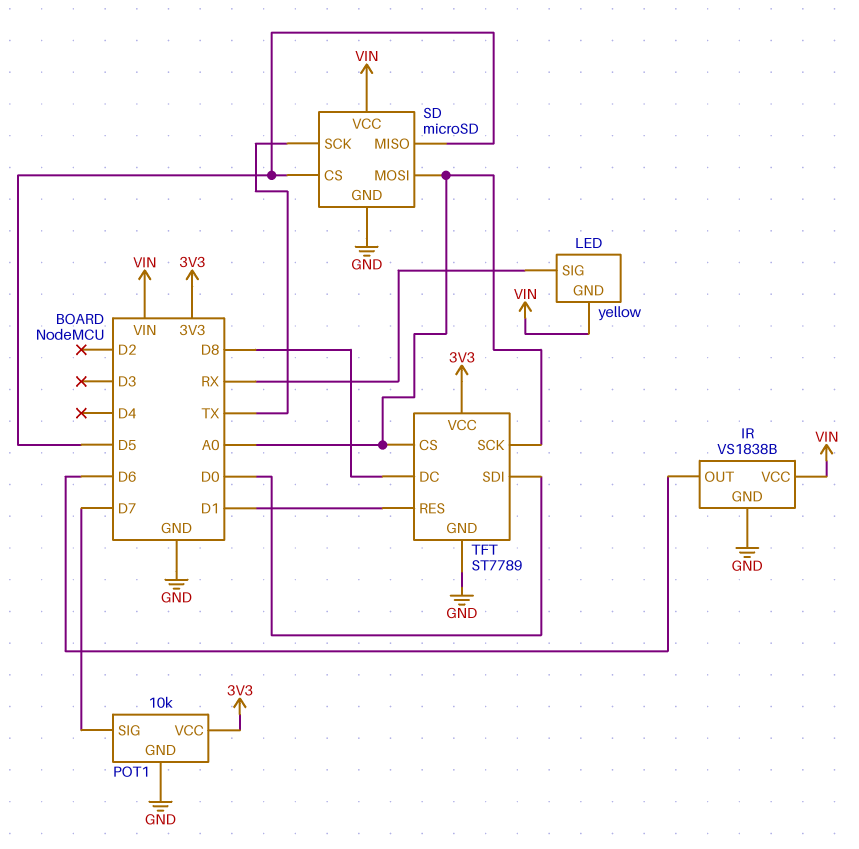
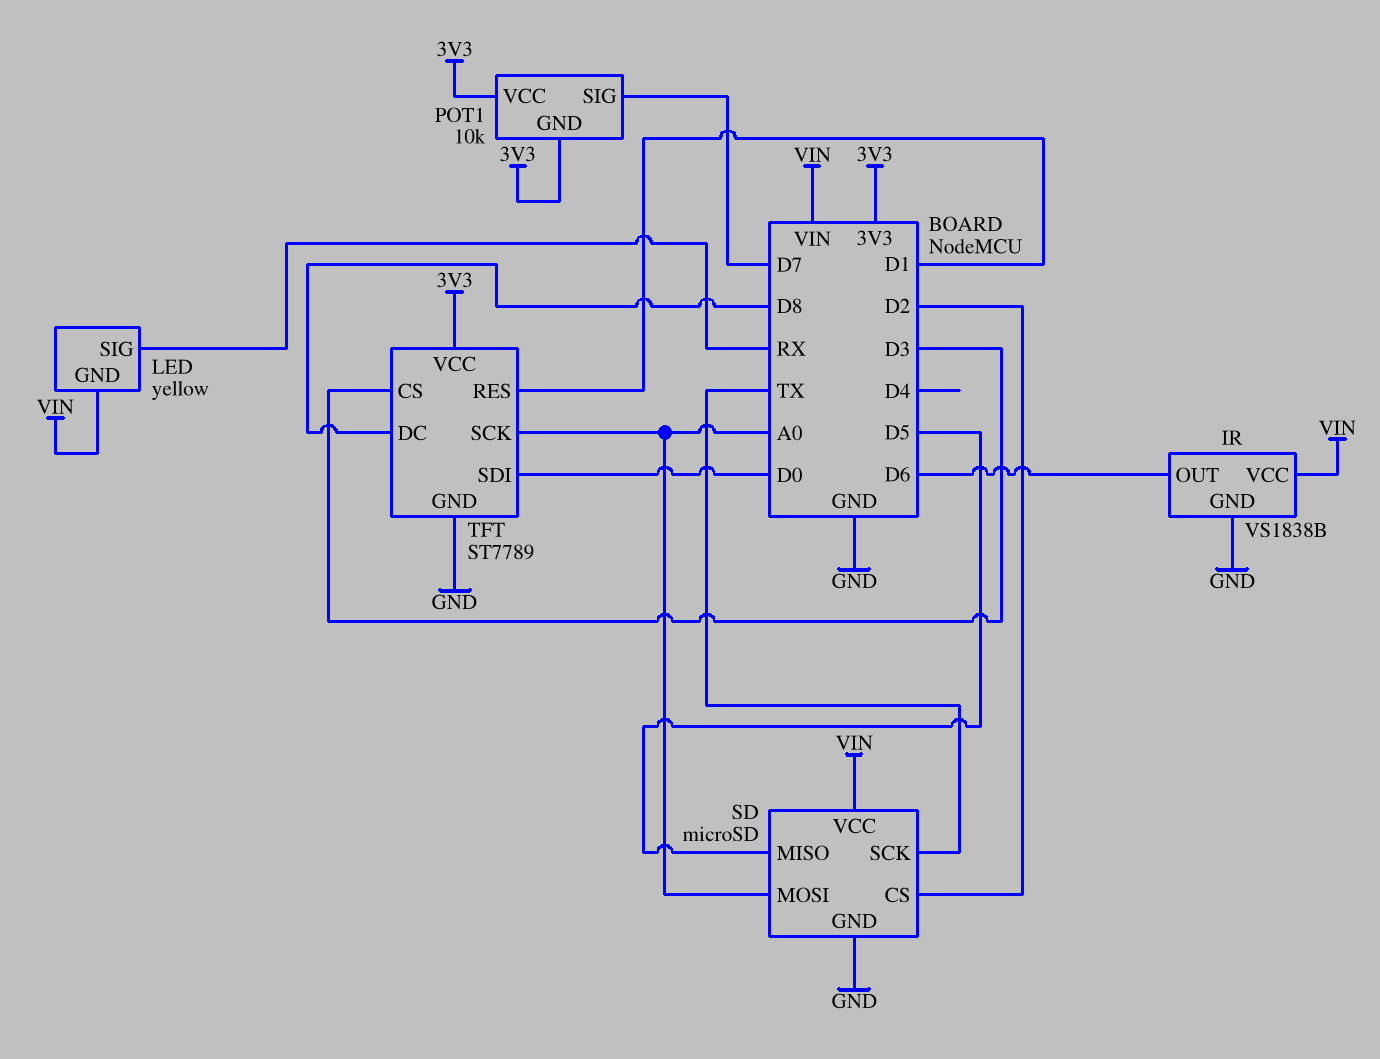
POT1 pin GND: GND -> 3V3
SD pin CS: D5 -> D2
TFT pin CS: A0 -> D3

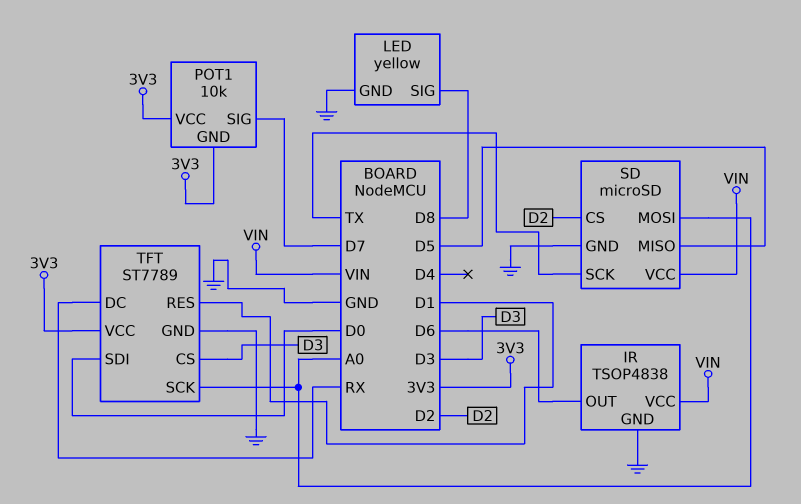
IR: VS1838B -> TSOP4838
LED pin GND: VIN -> GND
LED pin SIG: RX -> D8
TFT pin DC: D8 -> RX

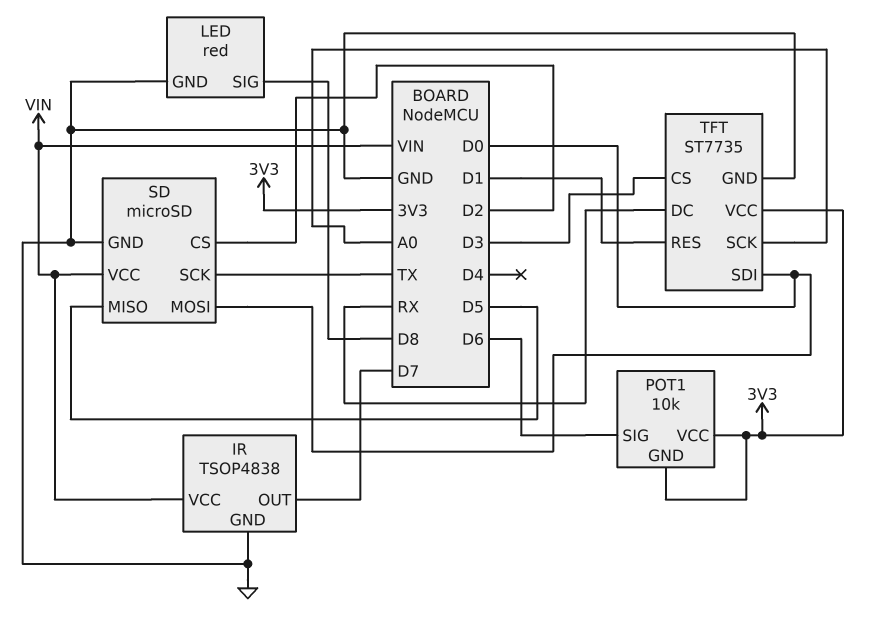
IR pin OUT: D6 -> D7
LED: yellow -> red
POT1 pin SIG: D7 -> D6
SD pin MOSI: A0 -> D0
TFT: ST7789 -> ST7735

